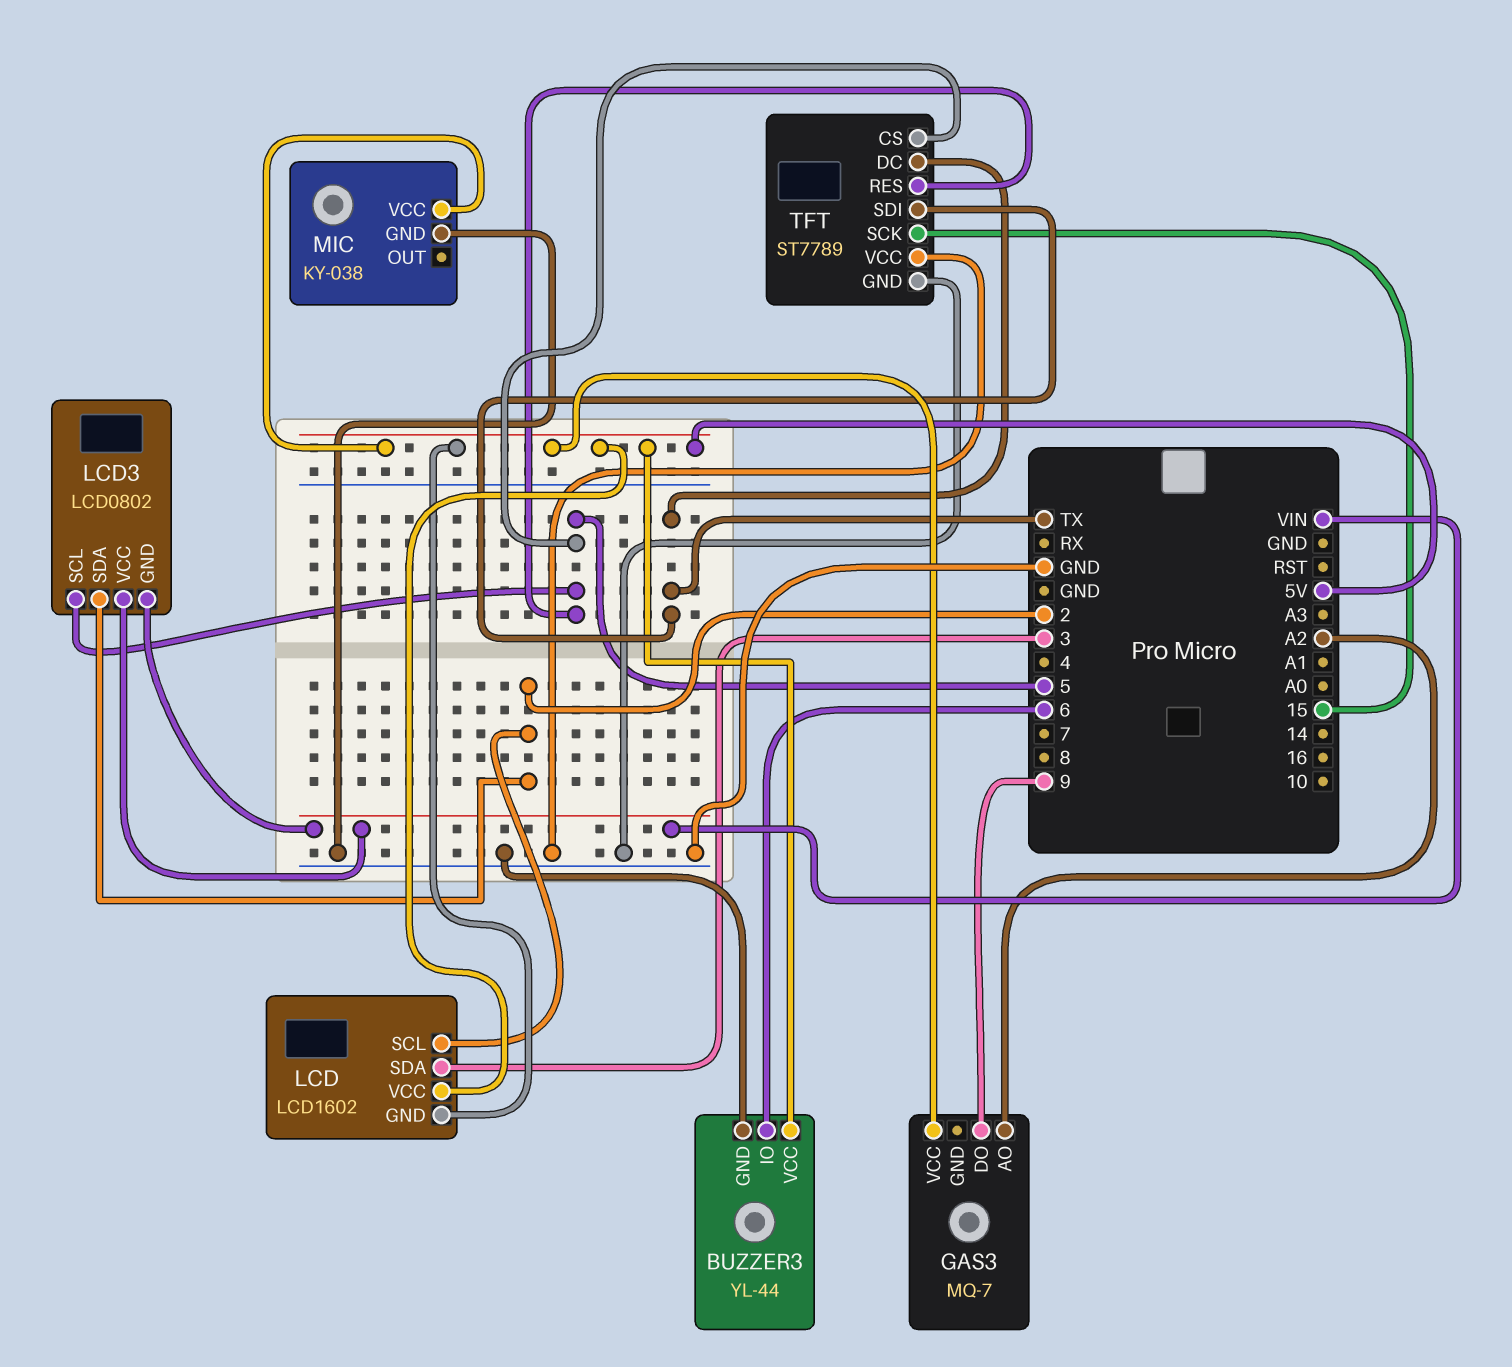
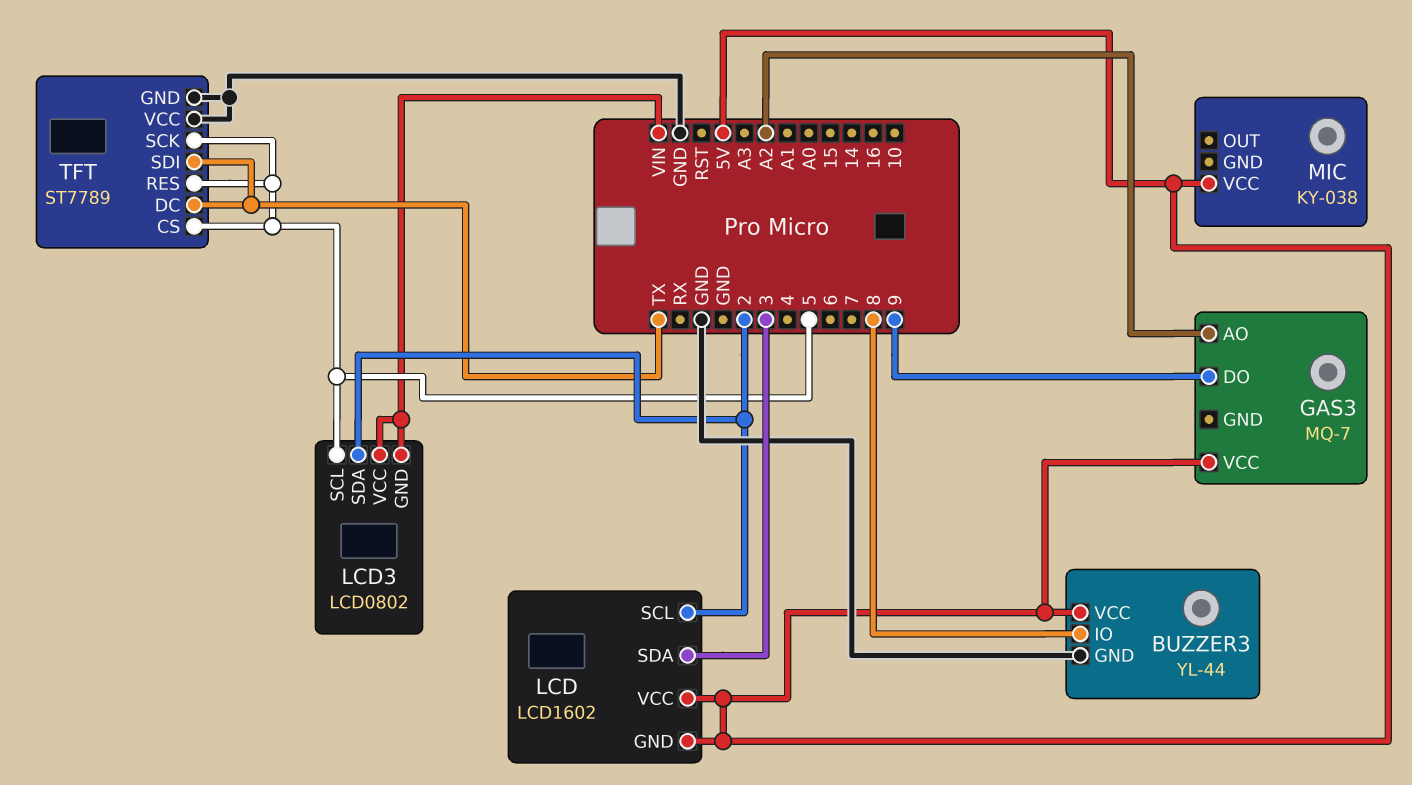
BUZZER3 pin IO: 6 -> 8
MIC pin GND: GND -> none
TFT pin SCK: 15 -> 5

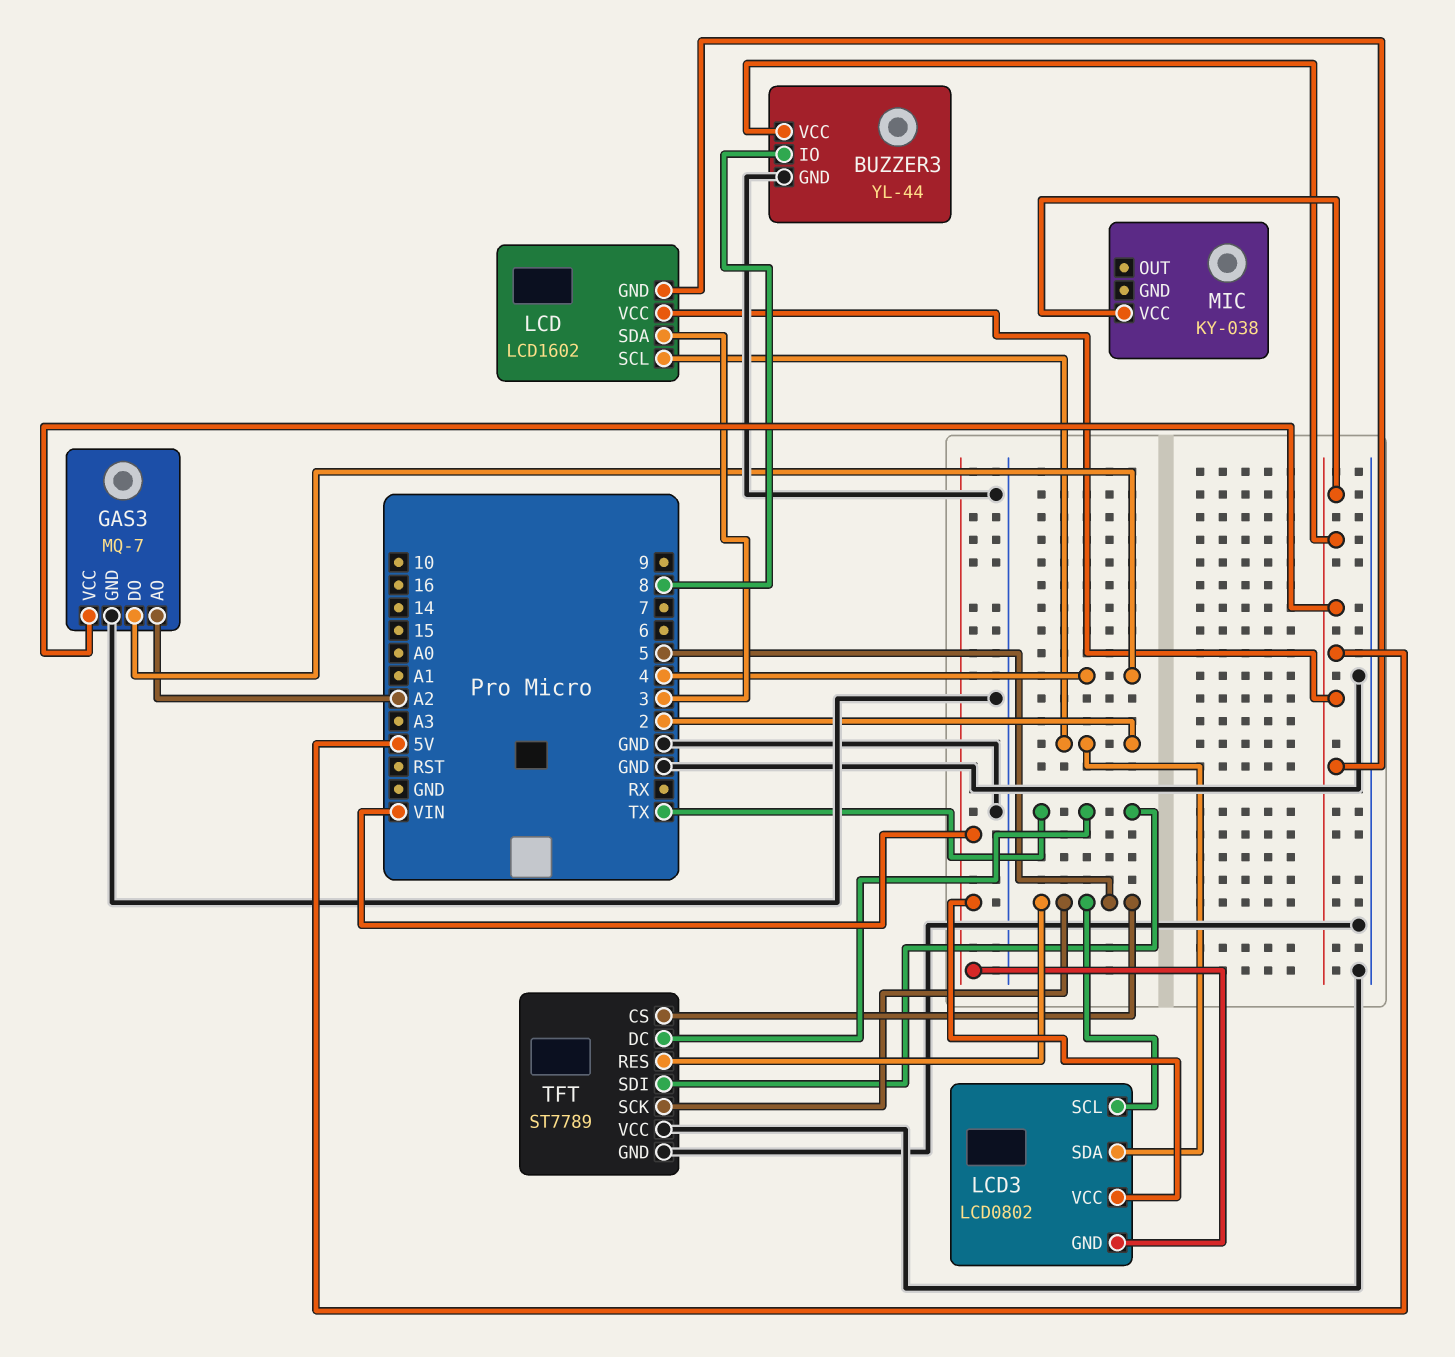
GAS3 pin DO: 9 -> 4
GAS3 pin GND: none -> GND

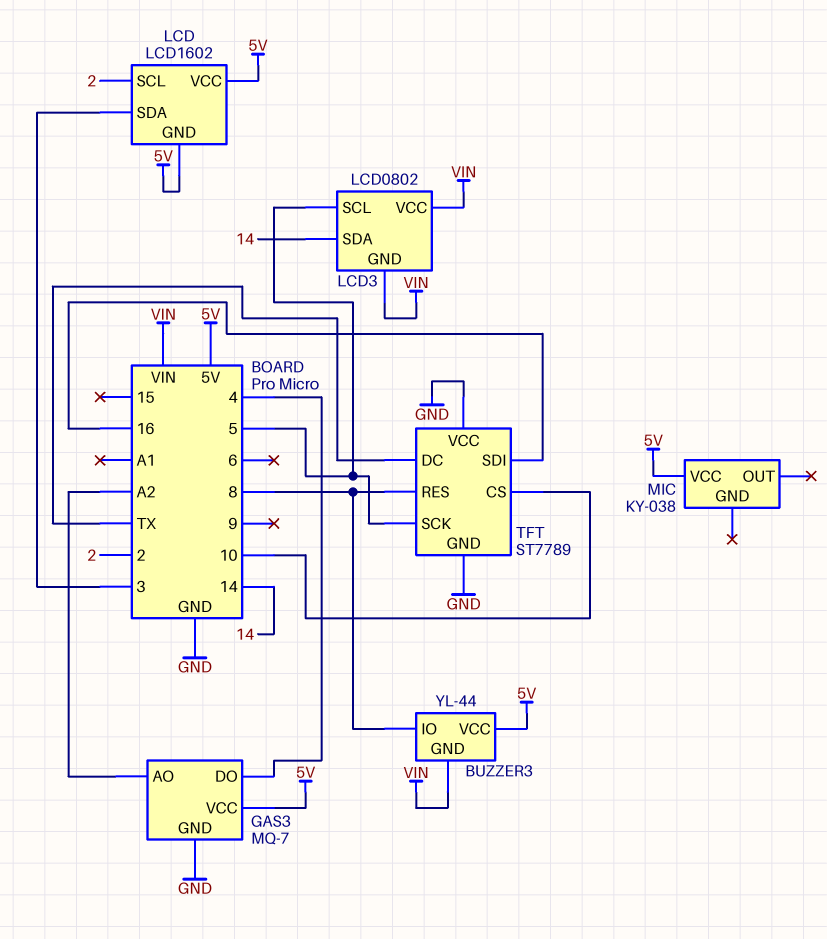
BUZZER3 pin GND: GND -> VIN
LCD3 pin SDA: 2 -> 14
TFT pin CS: 5 -> 10
TFT pin RES: 5 -> 8
TFT pin SDI: TX -> 16

